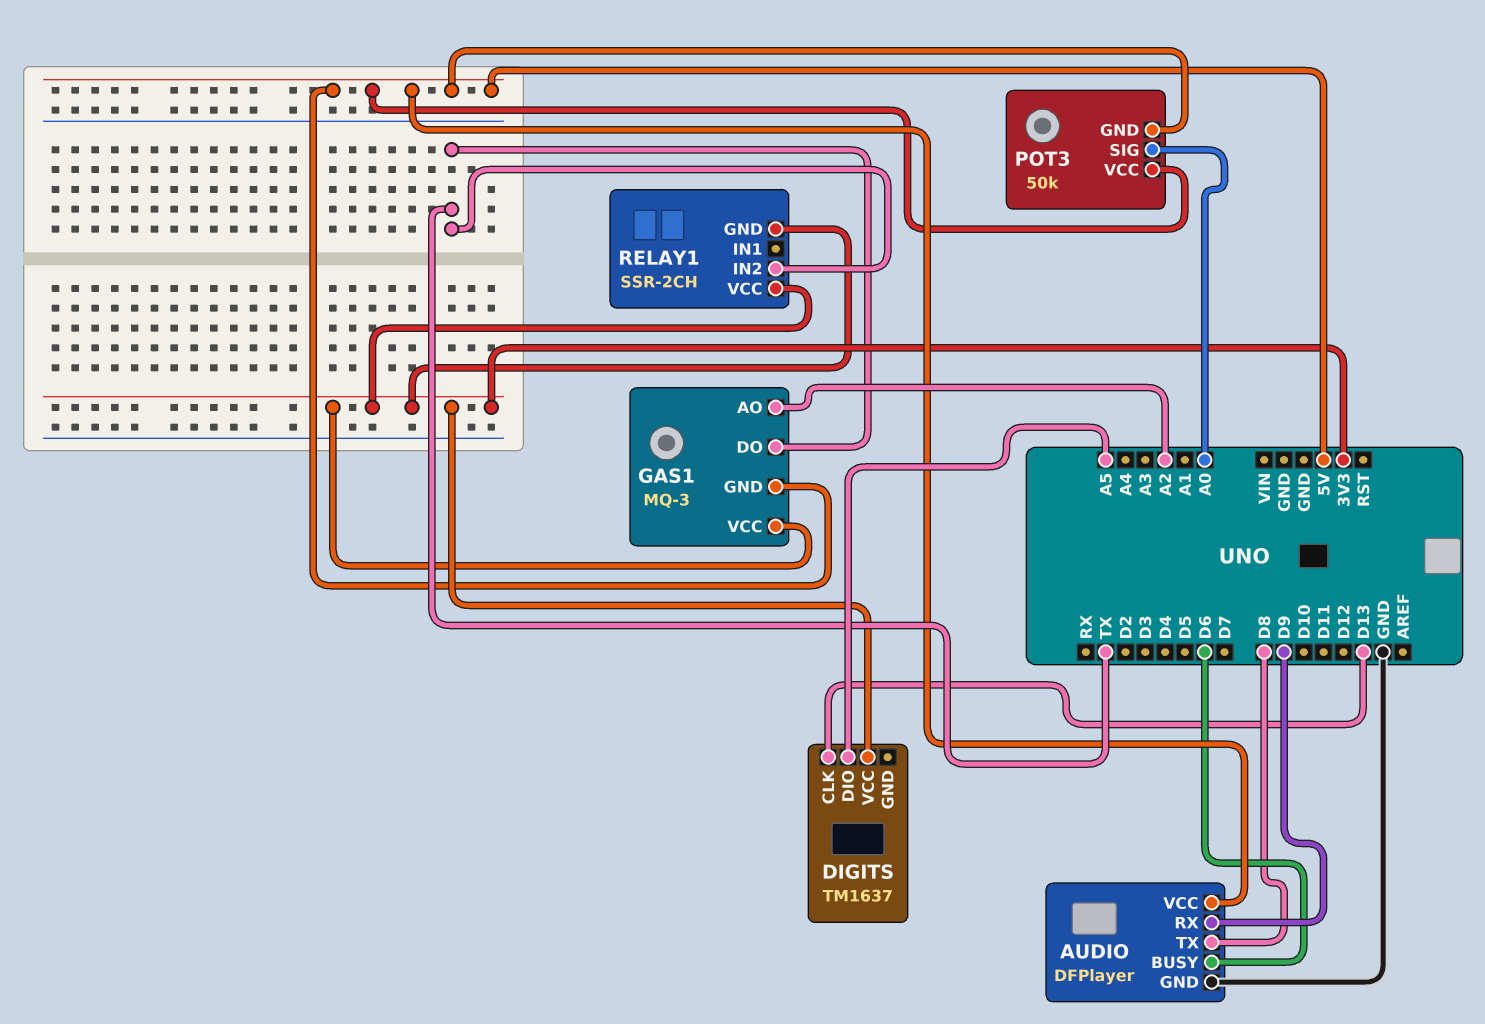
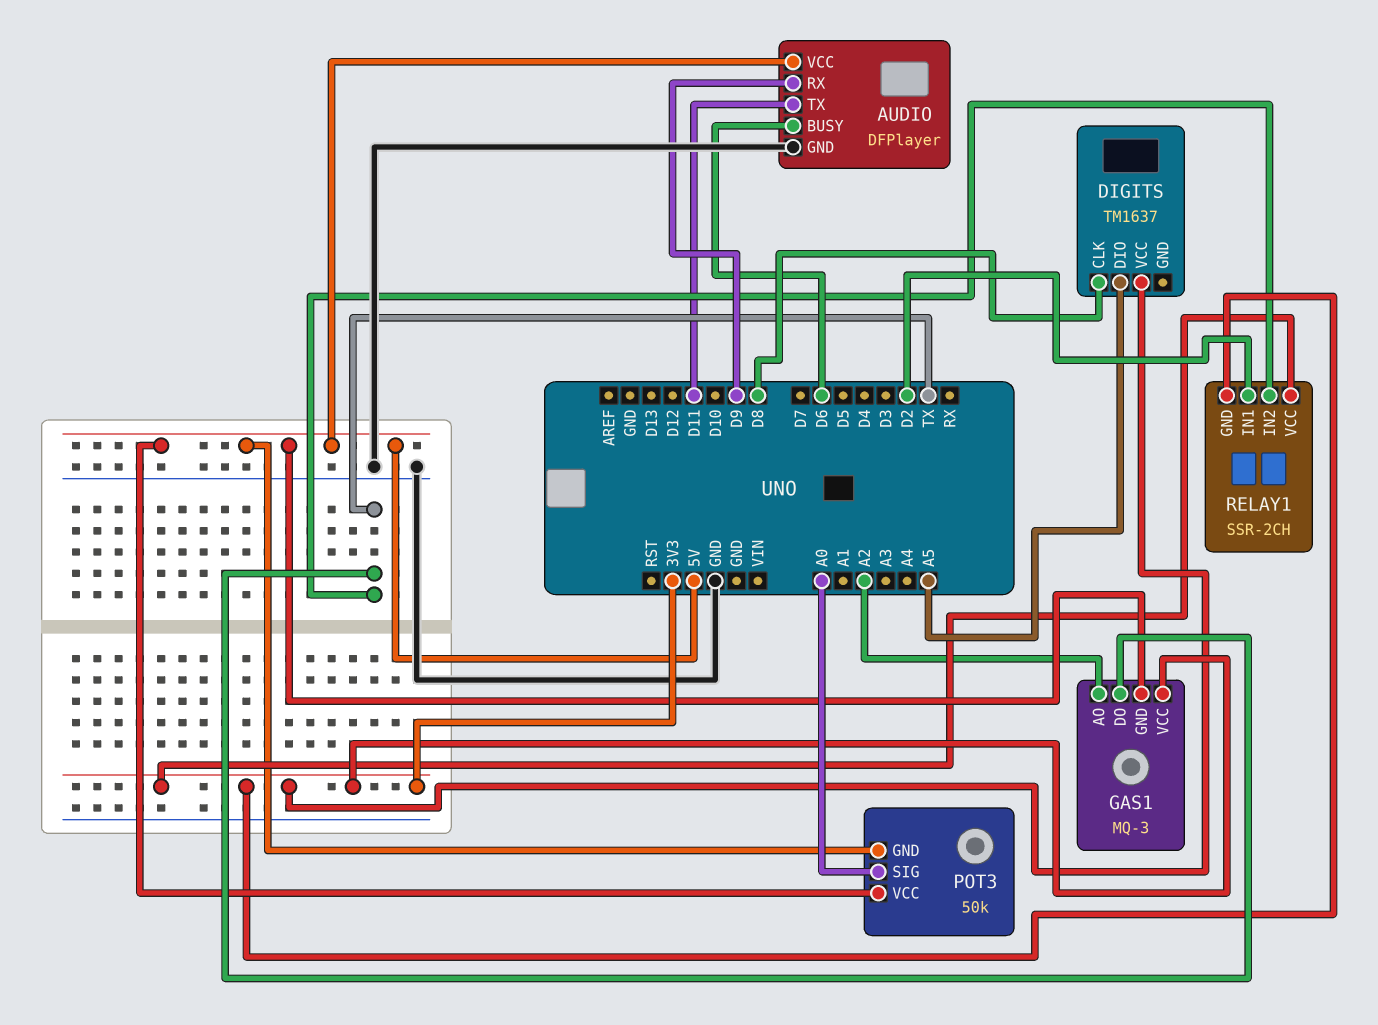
AUDIO pin TX: D8 -> D11
DIGITS pin CLK: D13 -> D8
RELAY1 pin IN1: none -> D2

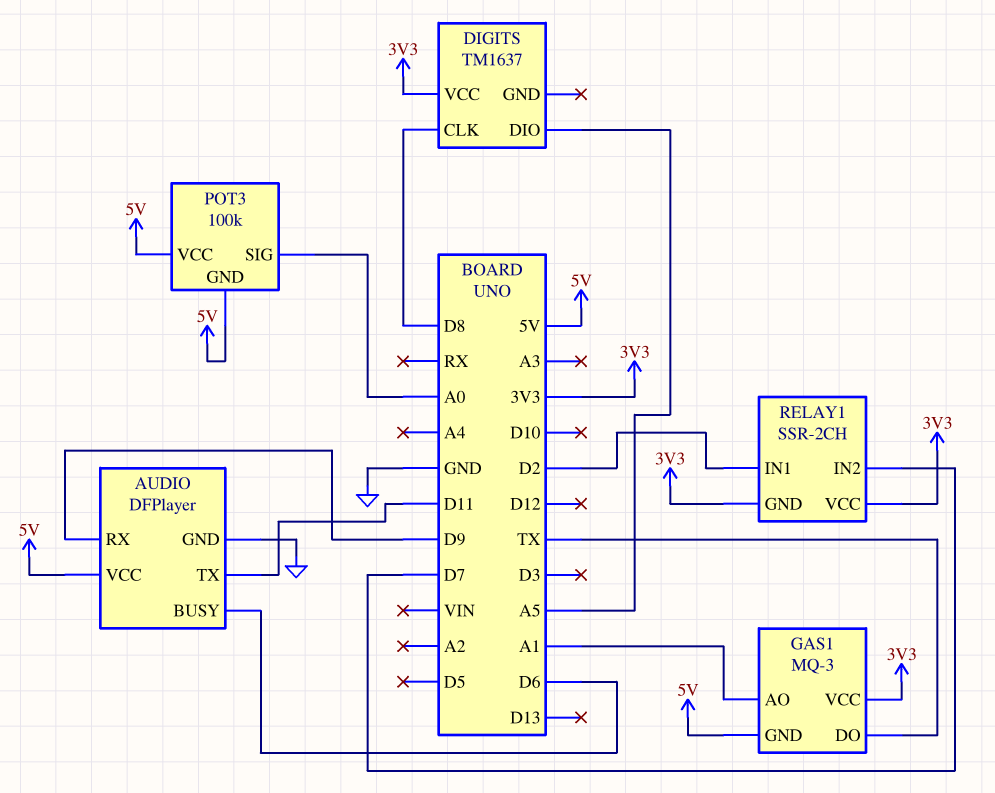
GAS1 pin AO: A2 -> A1
POT3: 50k -> 100k
RELAY1 pin IN2: TX -> D7

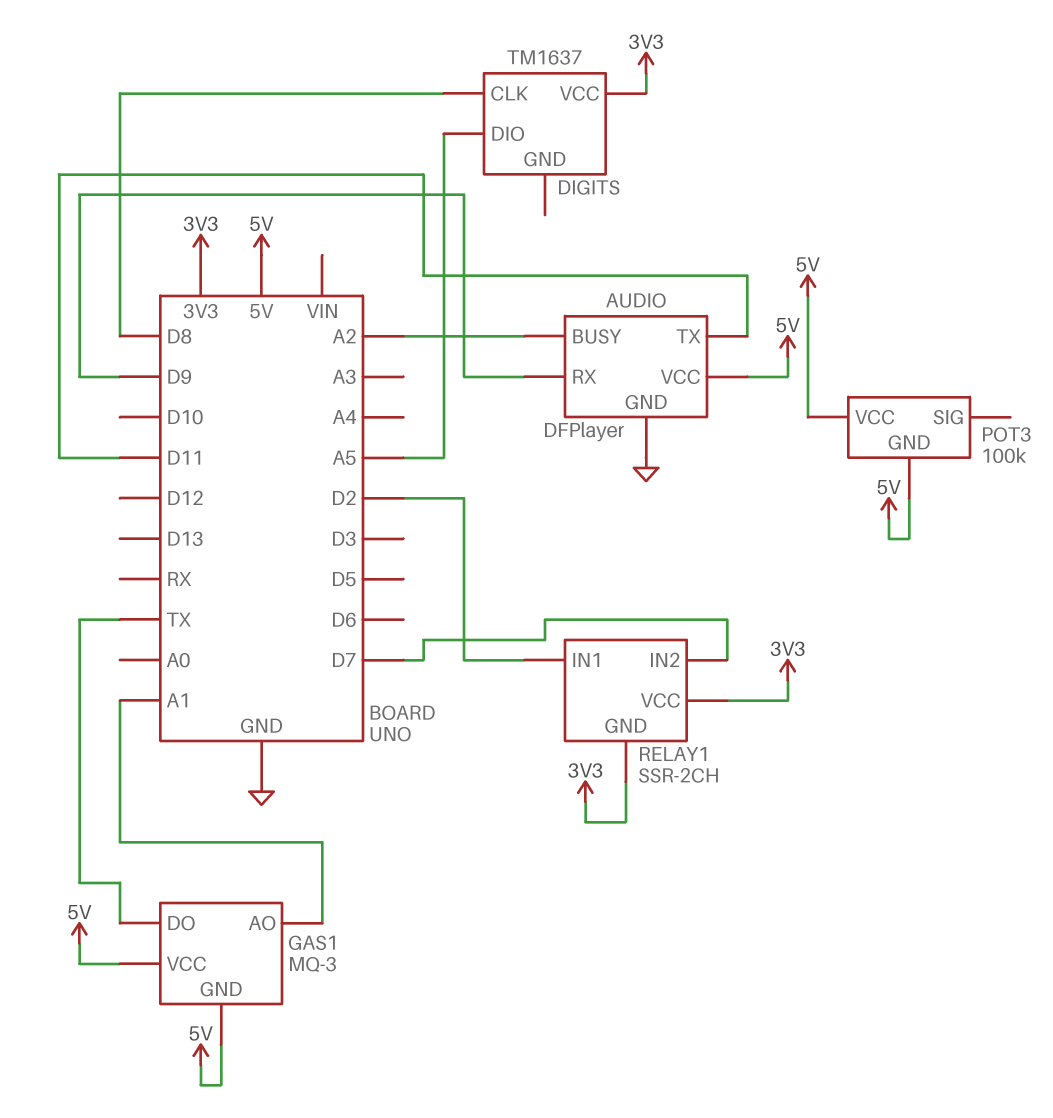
AUDIO pin BUSY: D6 -> A2
GAS1 pin VCC: 3V3 -> 5V
POT3 pin SIG: A0 -> none

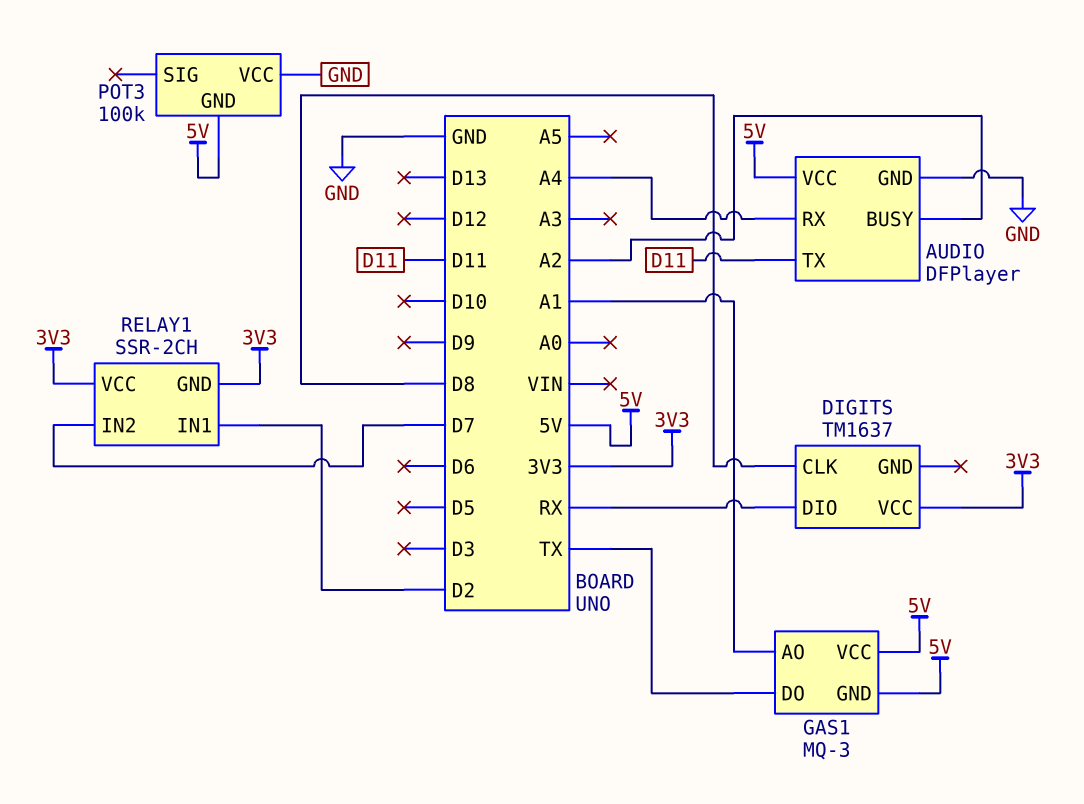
AUDIO pin RX: D9 -> A4
DIGITS pin DIO: A5 -> RX
POT3 pin VCC: 5V -> GND

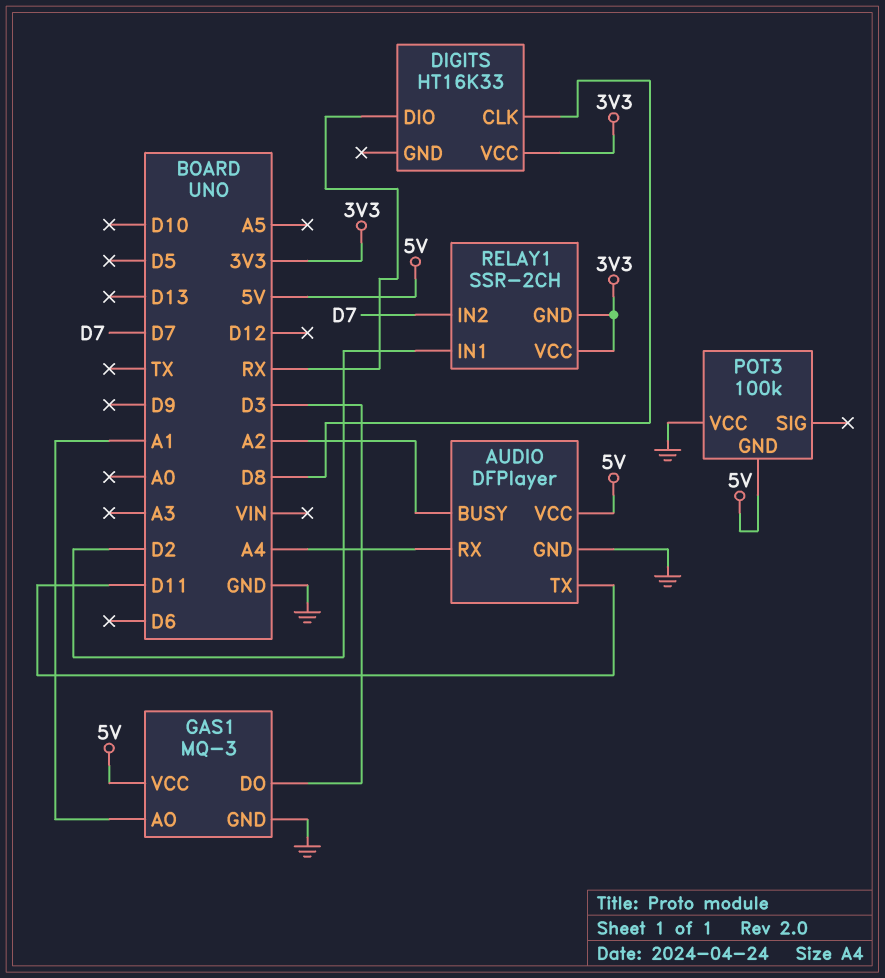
DIGITS: TM1637 -> HT16K33
GAS1 pin DO: TX -> D3
GAS1 pin GND: 5V -> GND

